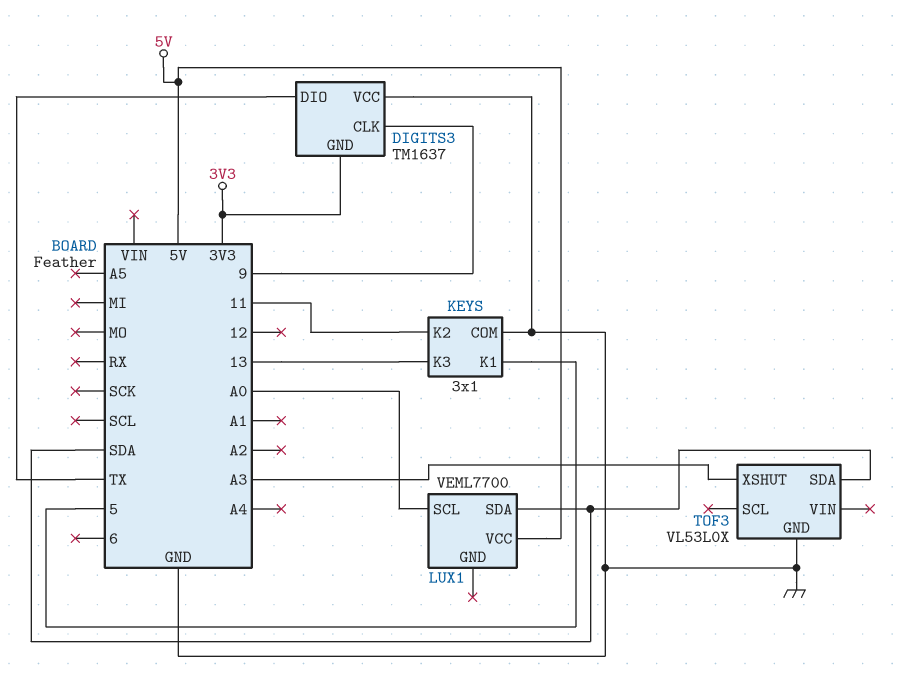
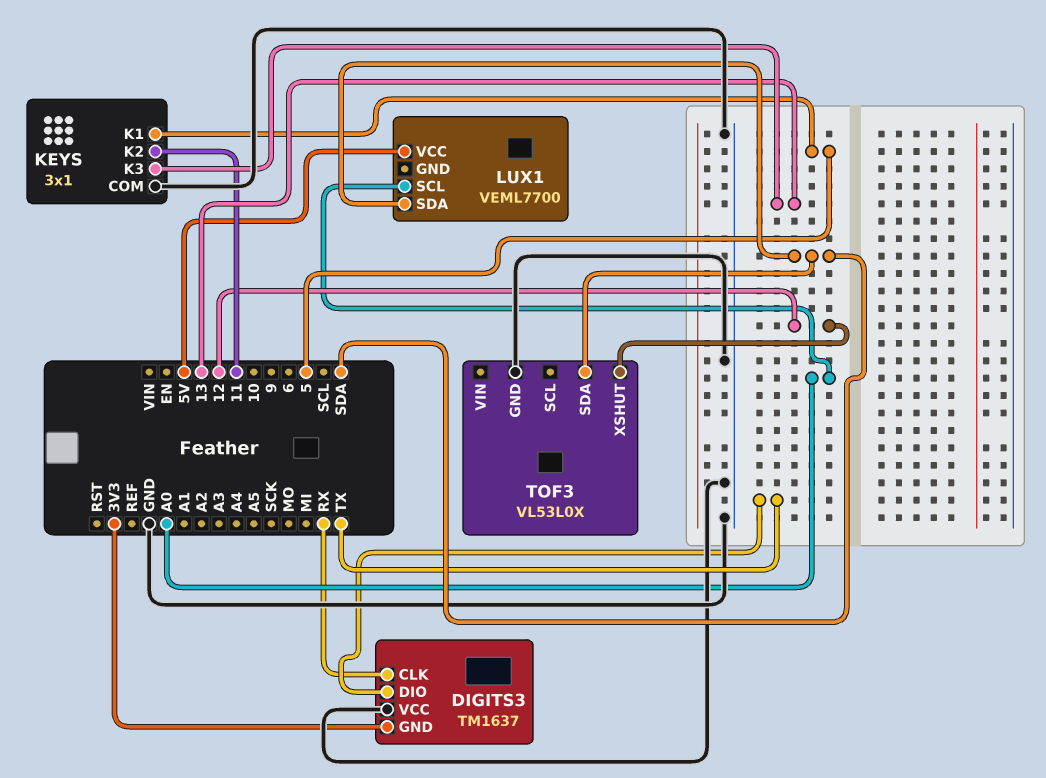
DIGITS3 pin CLK: 9 -> RX
TOF3 pin XSHUT: A3 -> 12

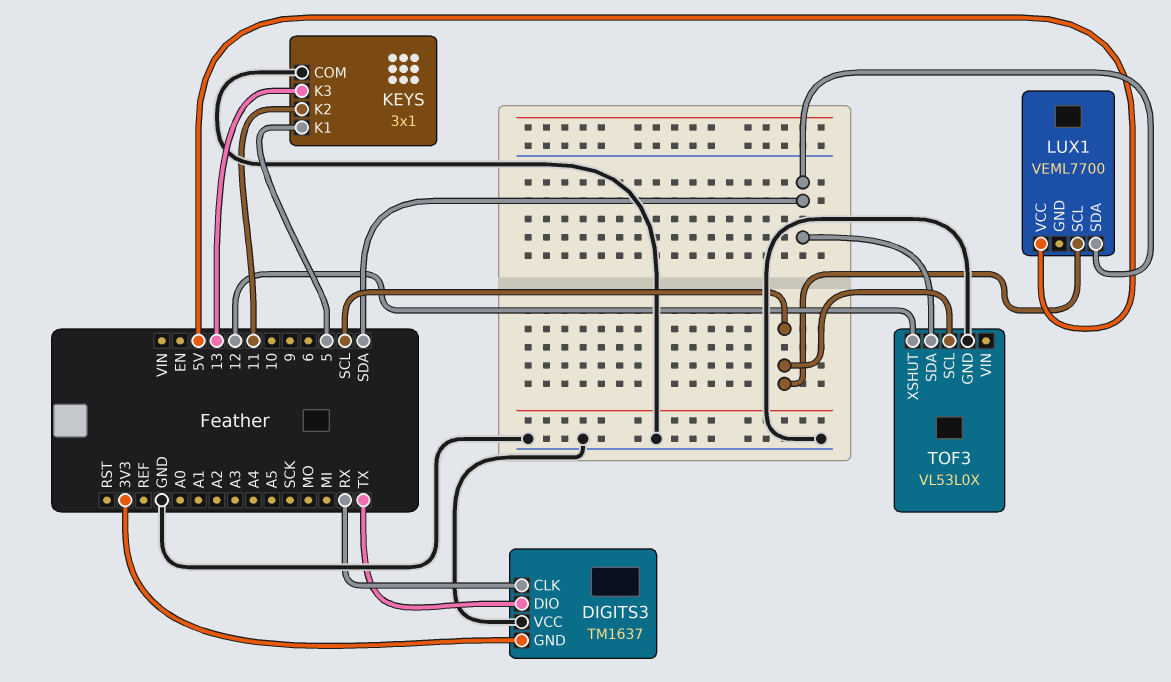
LUX1 pin SCL: A0 -> SCL
TOF3 pin SCL: none -> SCL

